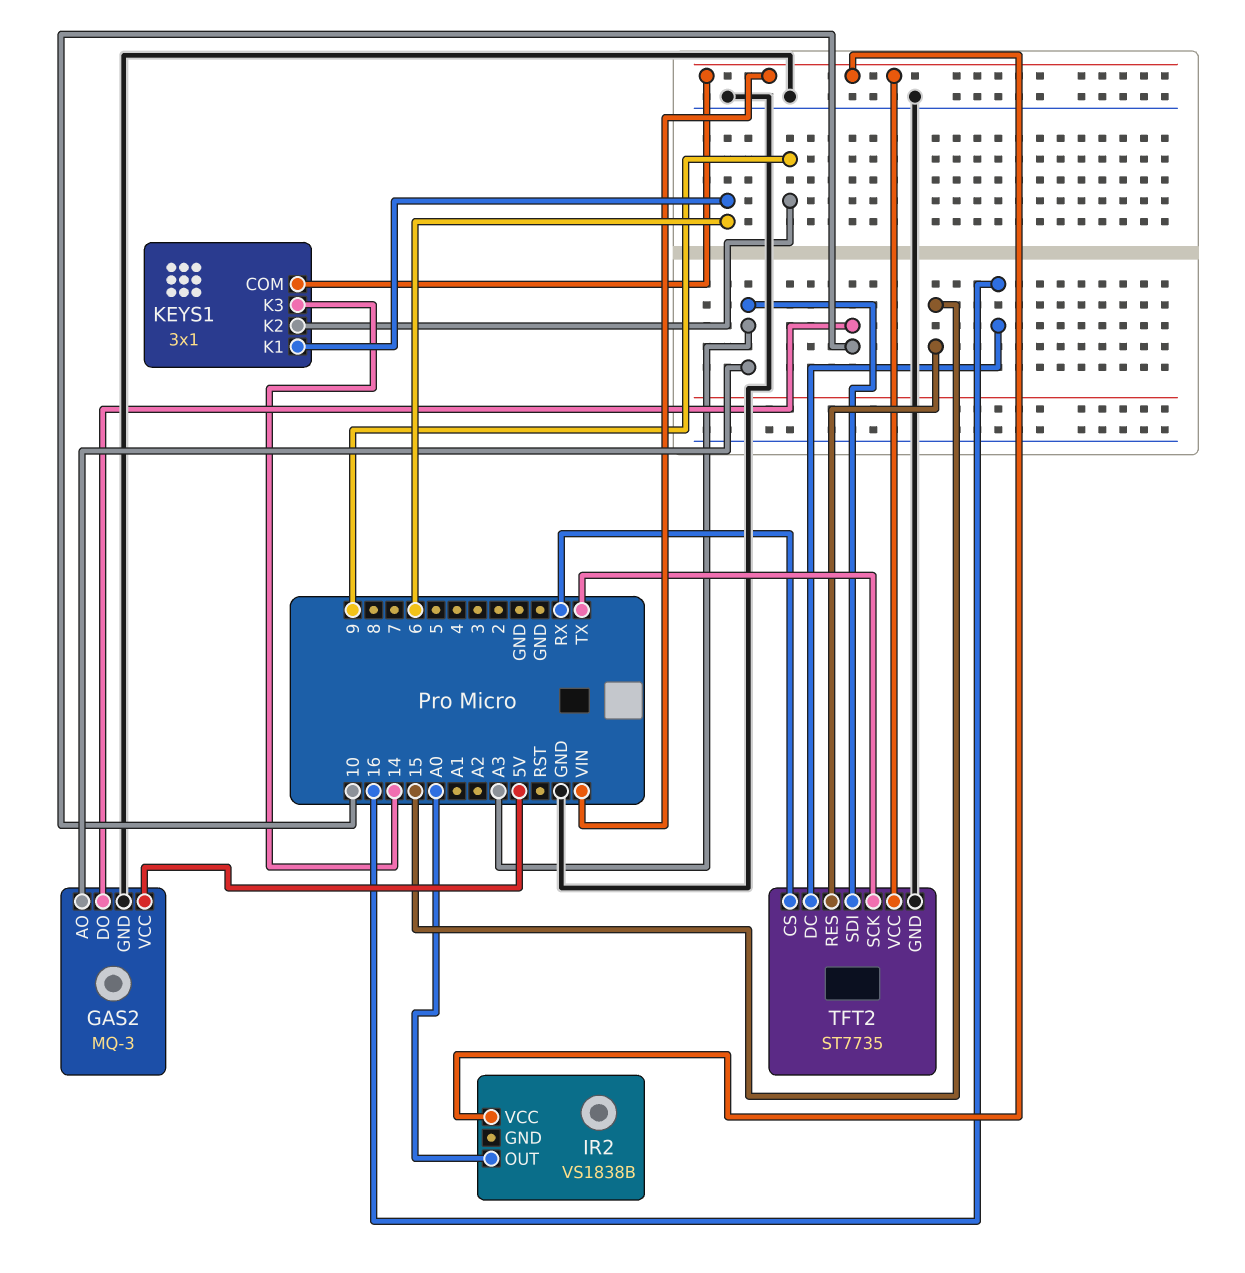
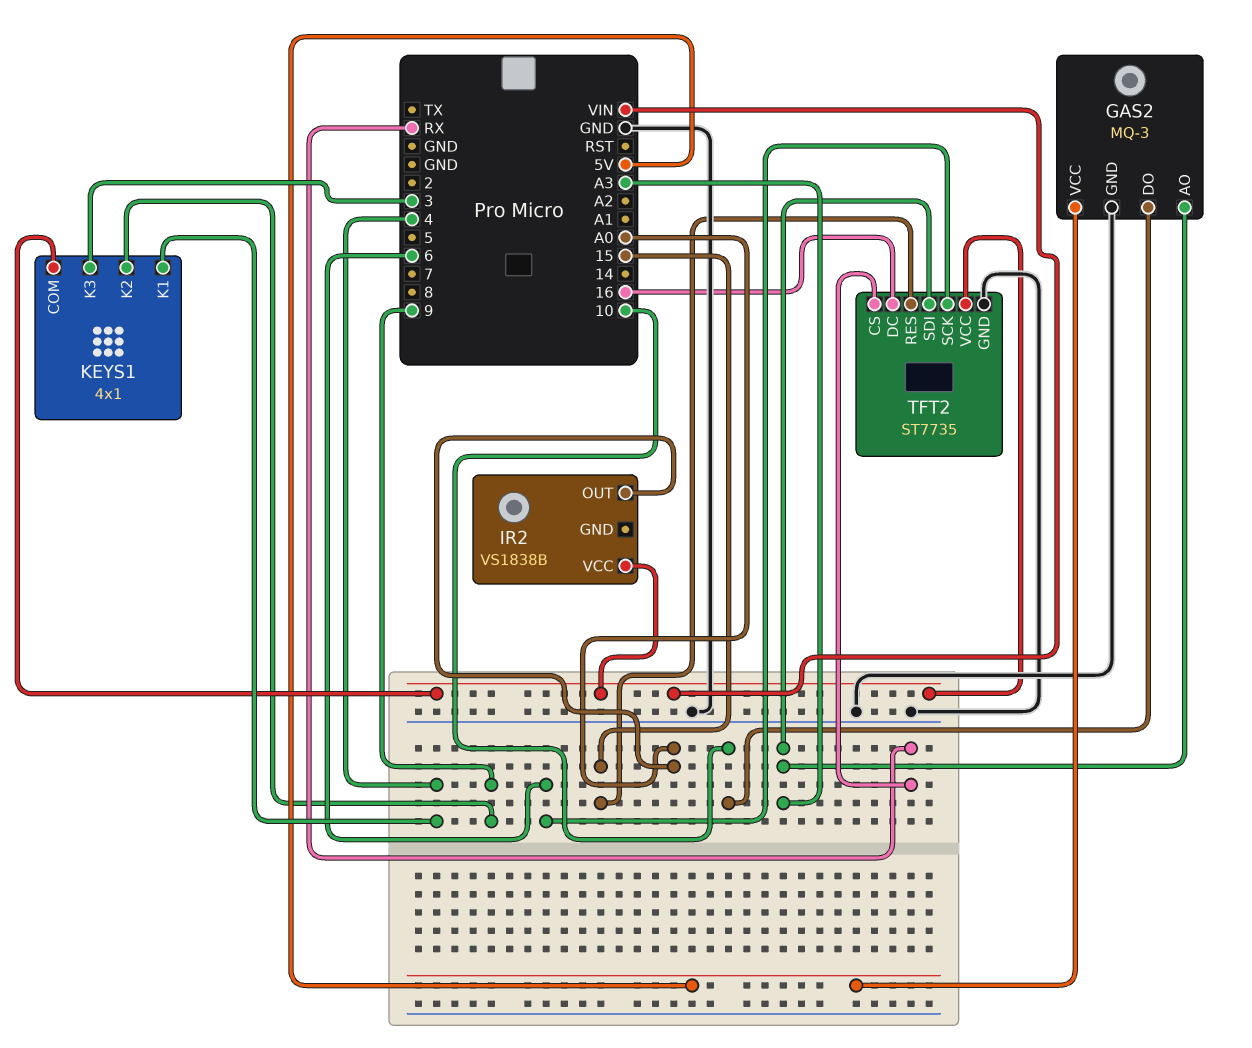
KEYS1: 3x1 -> 4x1
KEYS1 pin K1: 6 -> 4
KEYS1 pin K3: 14 -> 3
TFT2 pin SCK: TX -> 6

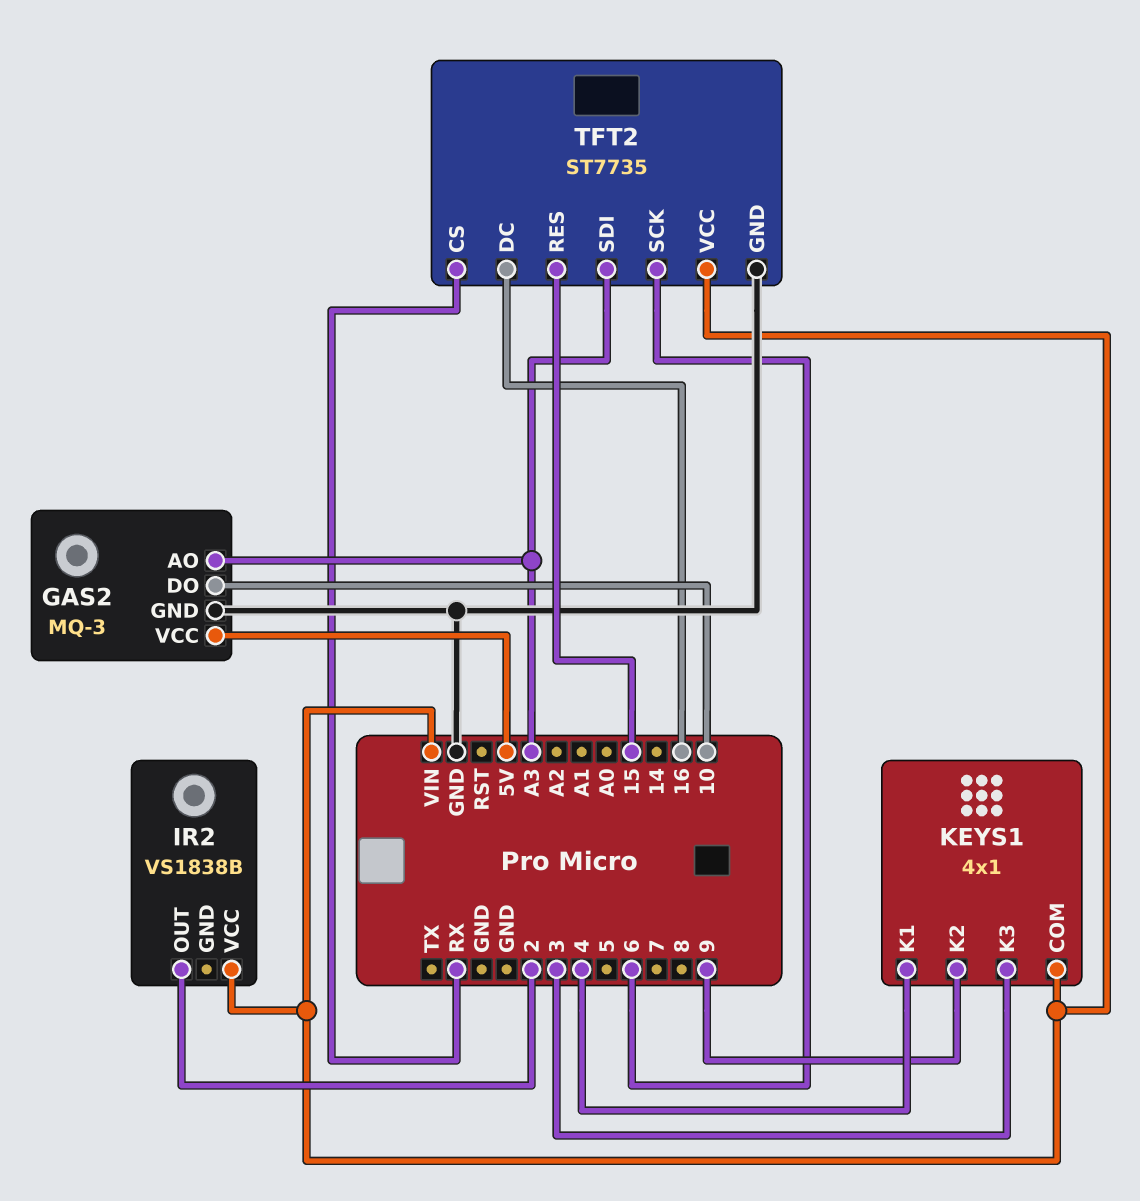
IR2 pin OUT: A0 -> 2

